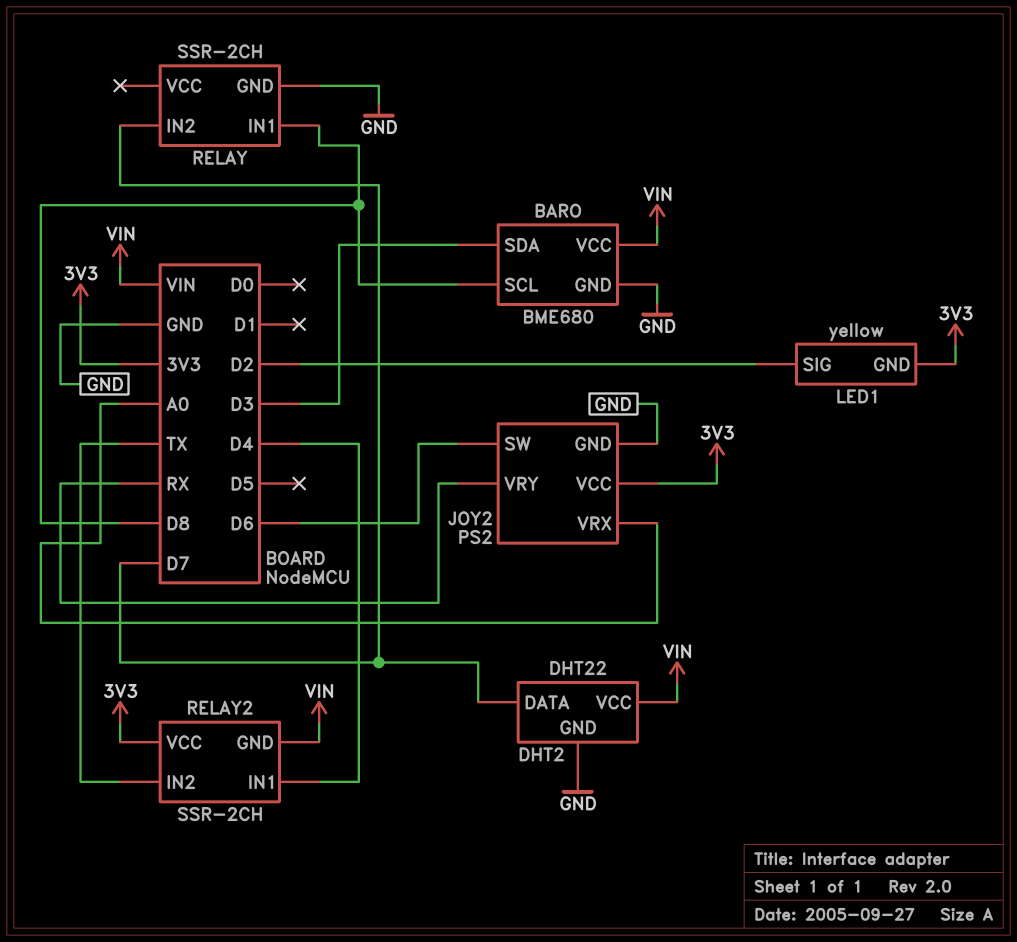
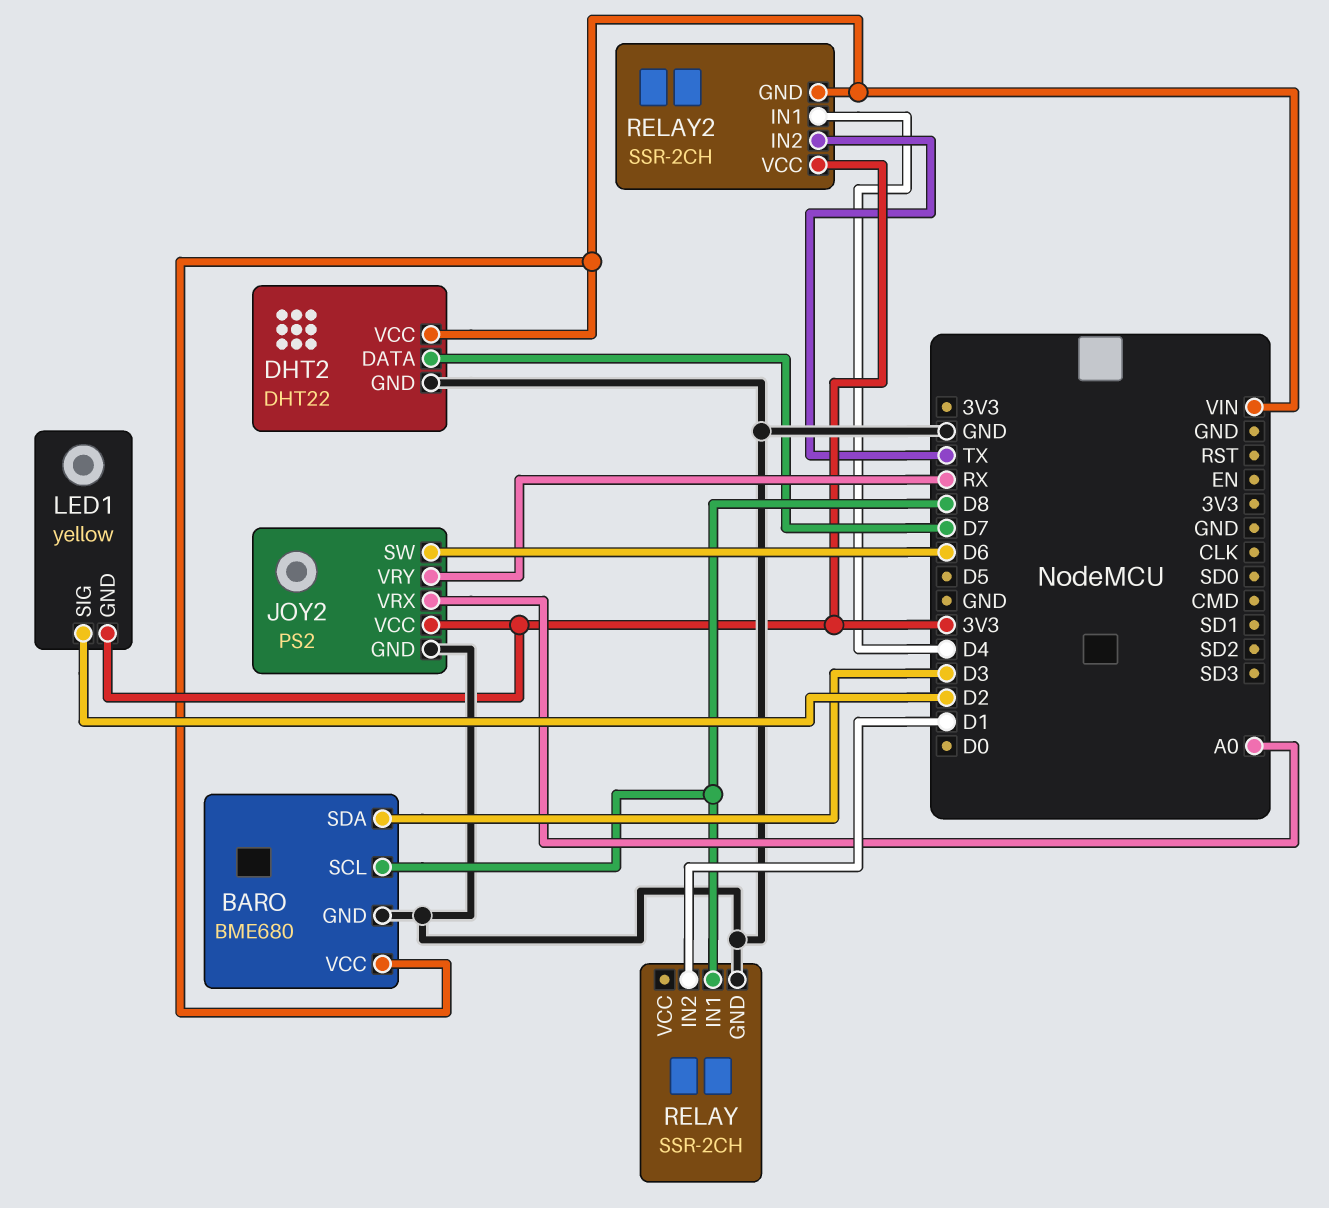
RELAY pin IN2: D7 -> D1

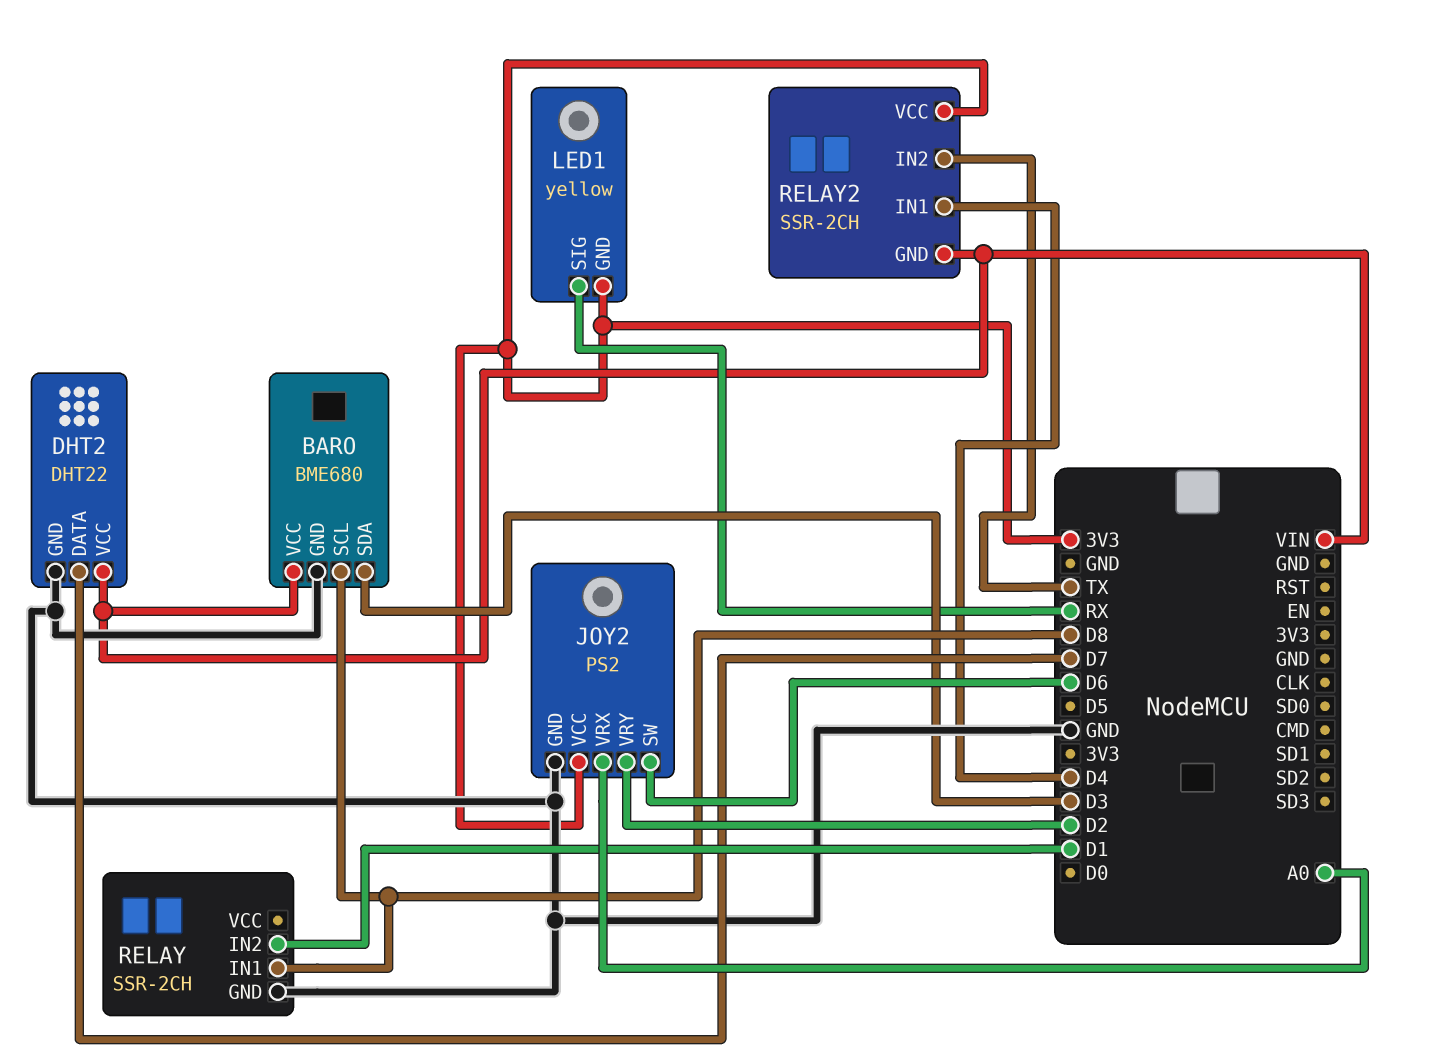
JOY2 pin VRY: RX -> D2
LED1 pin SIG: D2 -> RX

